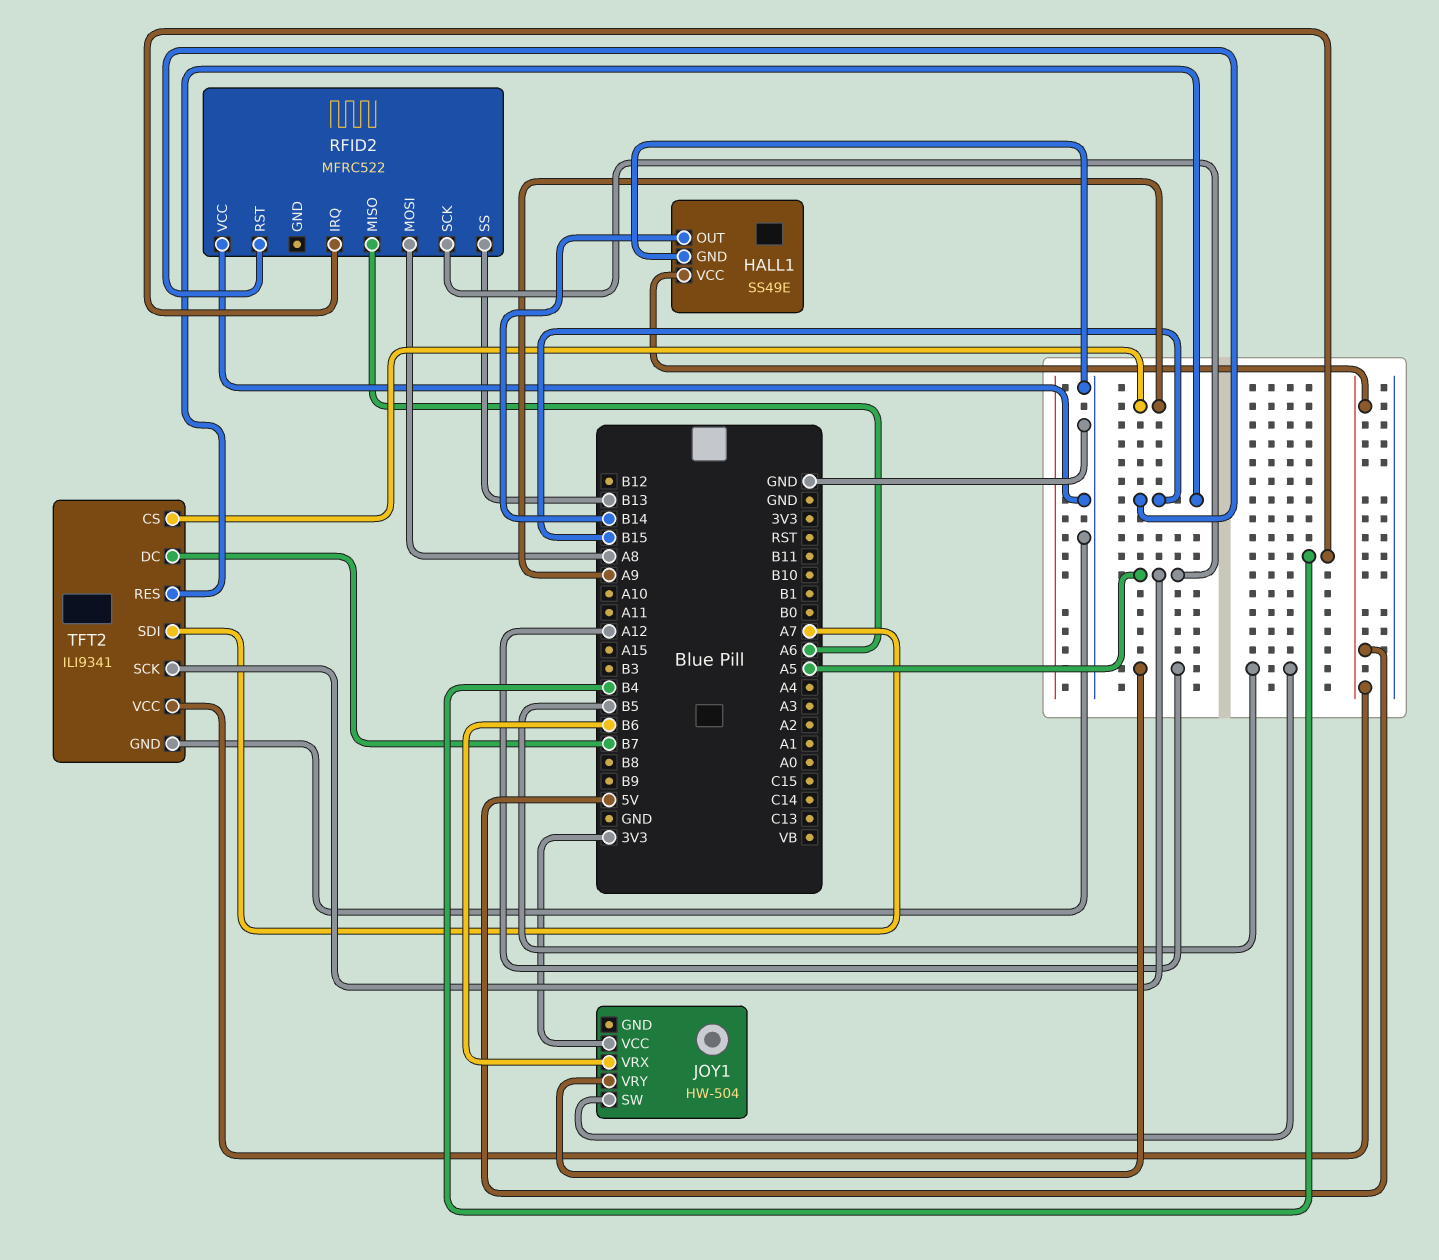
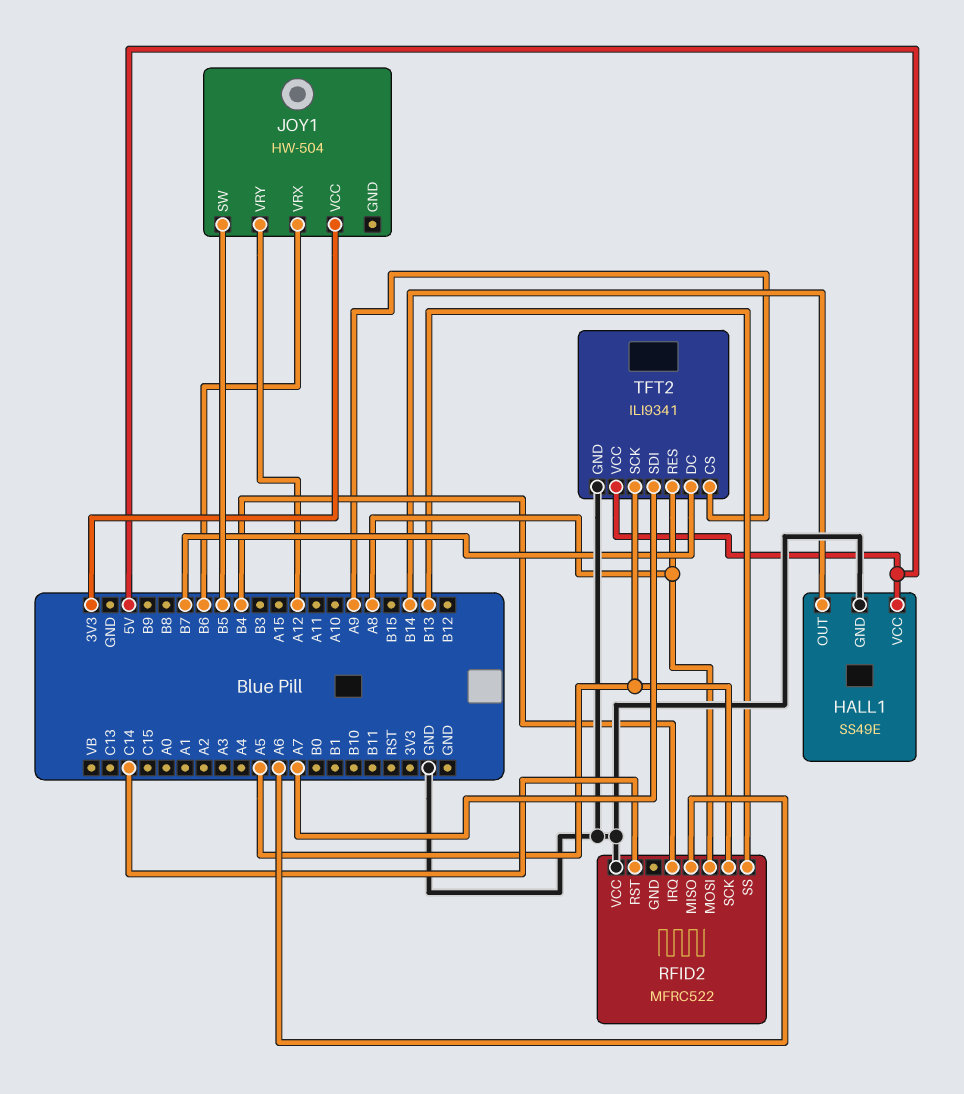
RFID2 pin RST: B15 -> C14
TFT2 pin RES: B15 -> A8

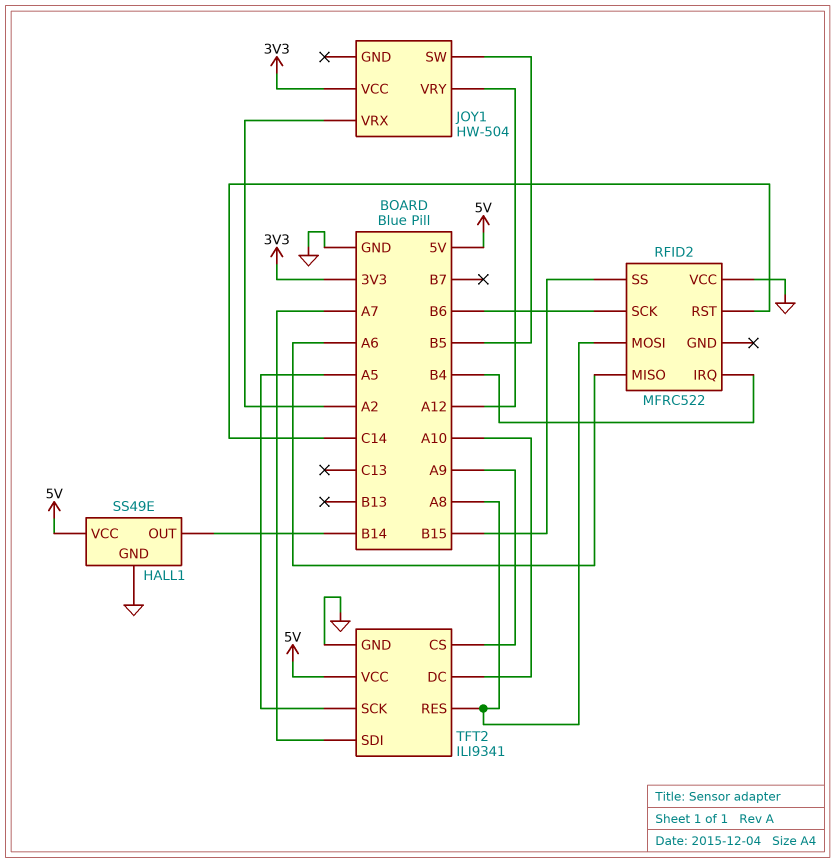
JOY1 pin VRX: B6 -> A2
RFID2 pin SCK: A5 -> B6
RFID2 pin SS: B13 -> B15
TFT2 pin DC: B7 -> A10

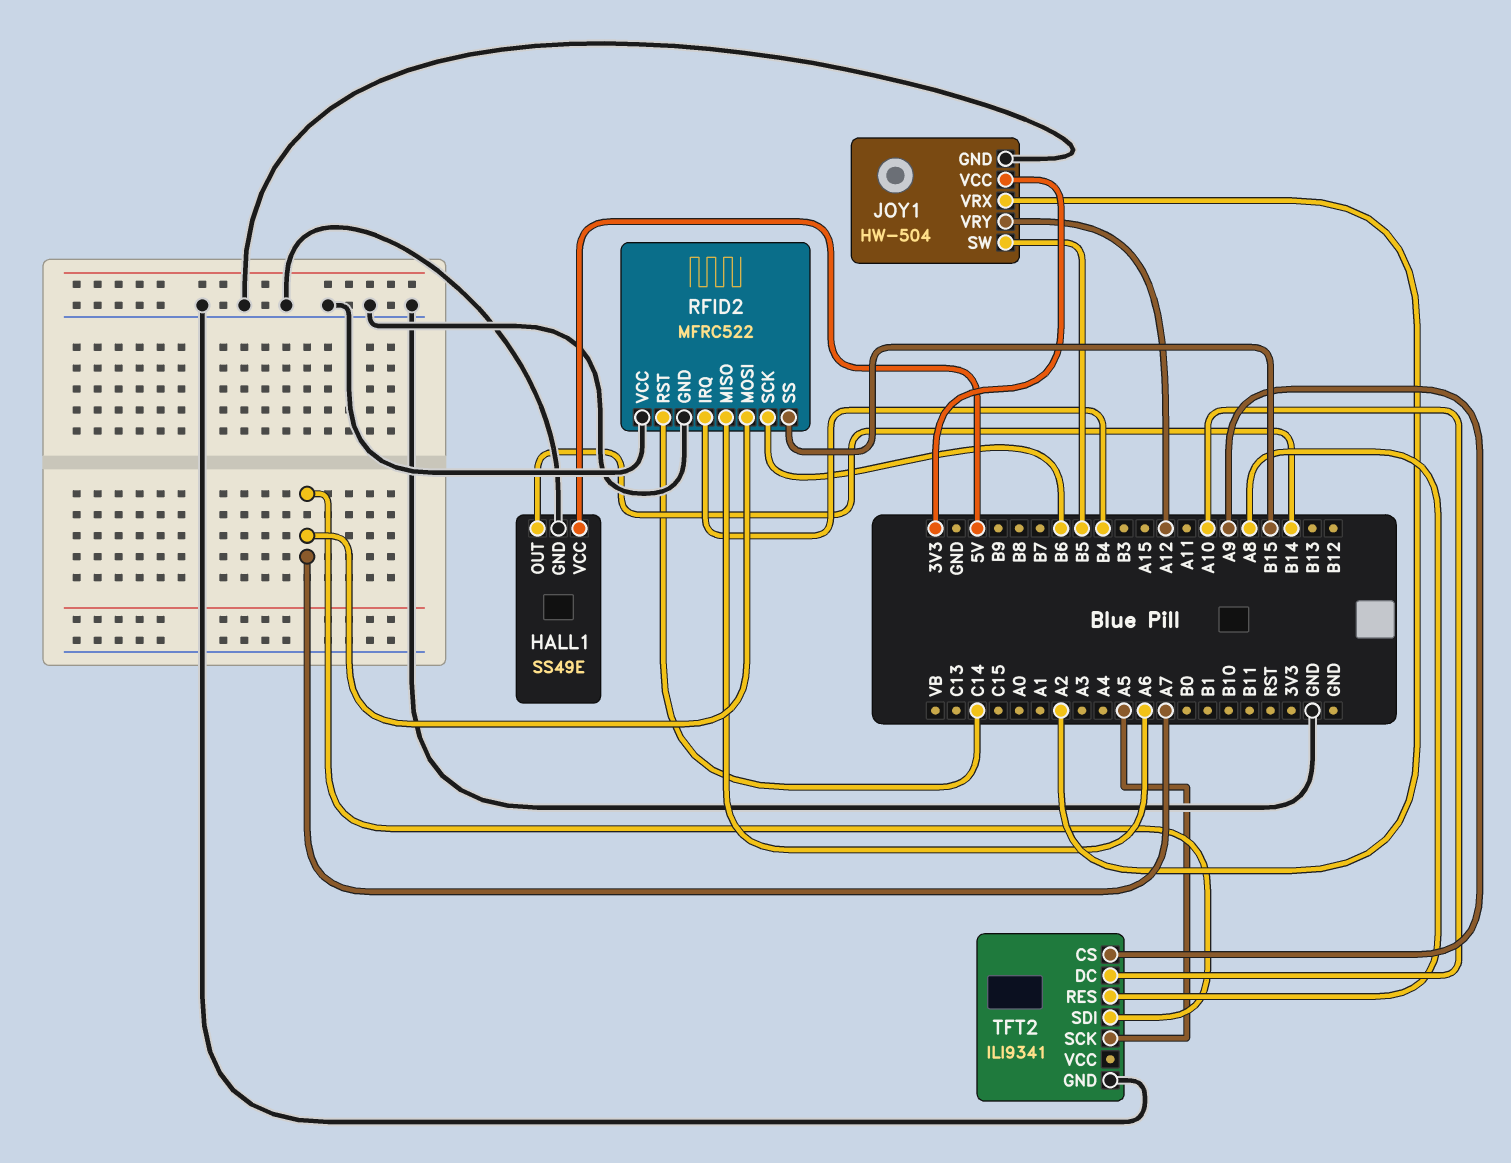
JOY1 pin GND: none -> GND
RFID2 pin GND: none -> GND
RFID2 pin MOSI: A8 -> A7
TFT2 pin VCC: 5V -> none

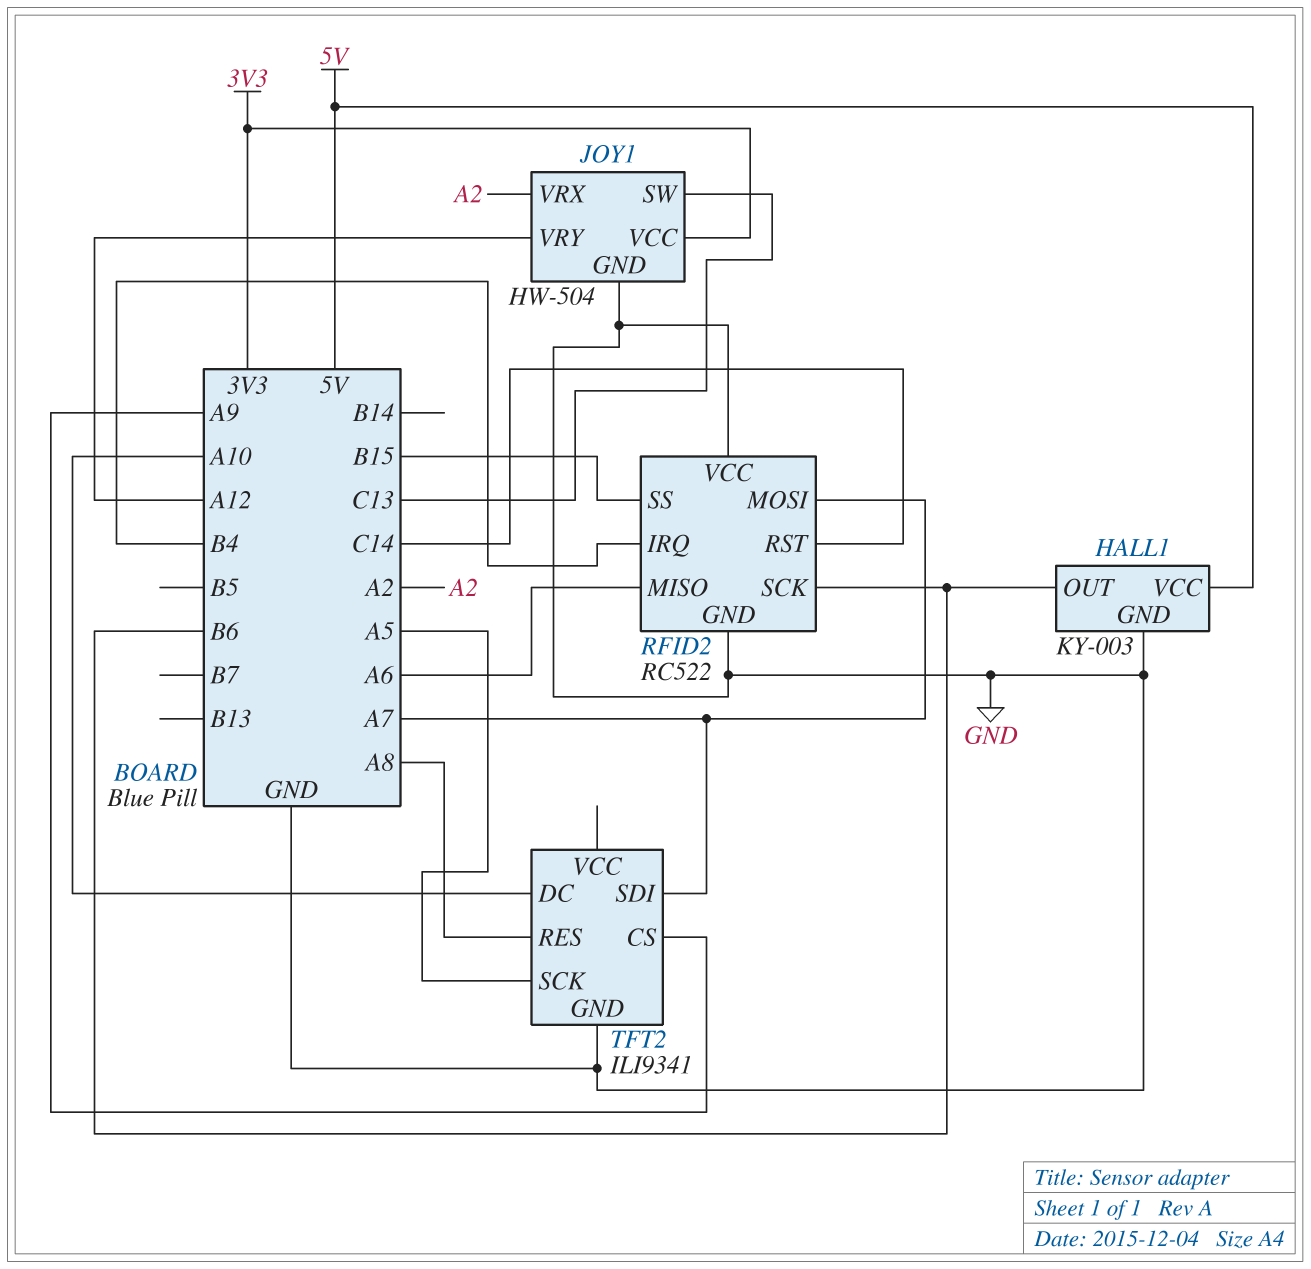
HALL1: SS49E -> KY-003
HALL1 pin OUT: B14 -> B6
JOY1 pin SW: B5 -> C13
RFID2: MFRC522 -> RC522

